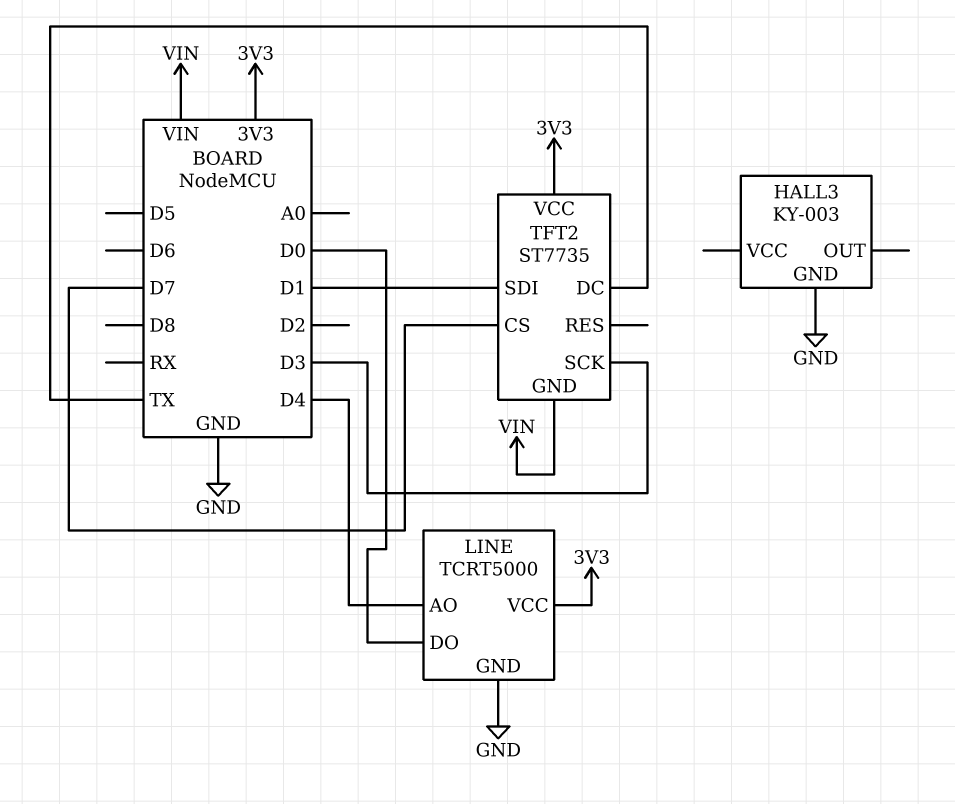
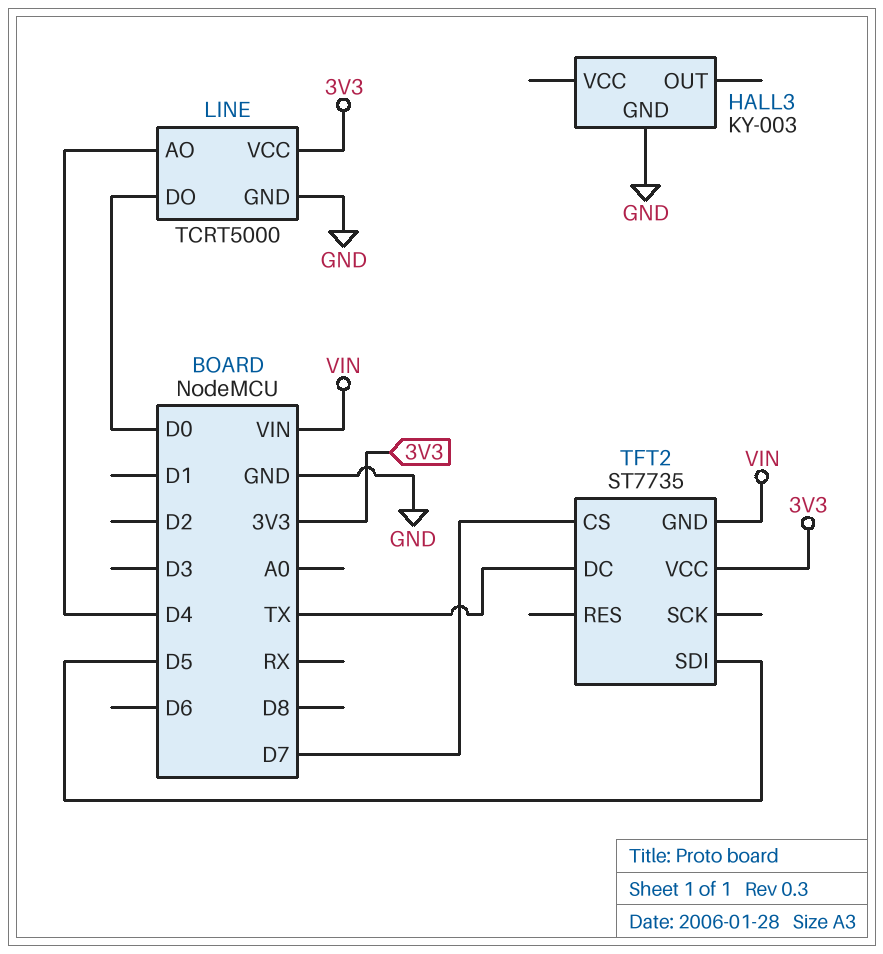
TFT2 pin SCK: D3 -> none
TFT2 pin SDI: D1 -> D5

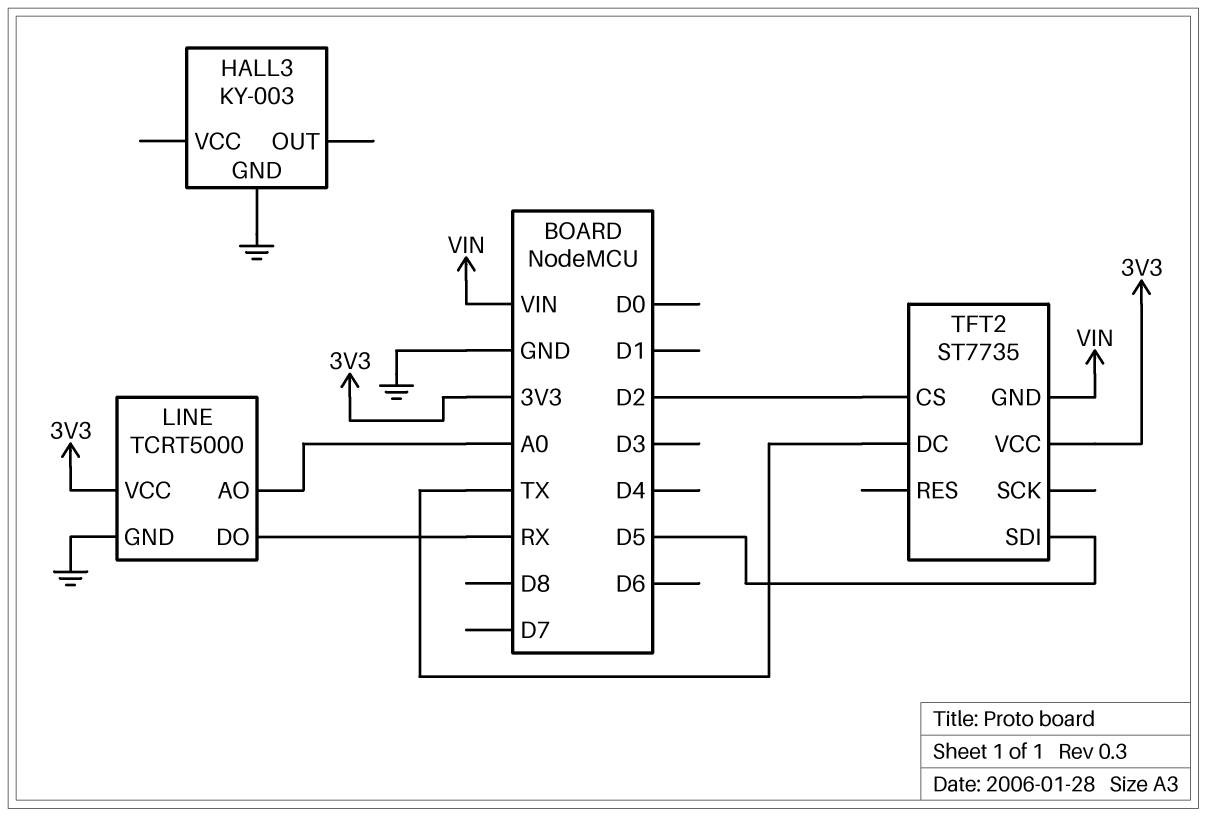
LINE pin AO: D4 -> A0
LINE pin DO: D0 -> RX
TFT2 pin CS: D7 -> D2

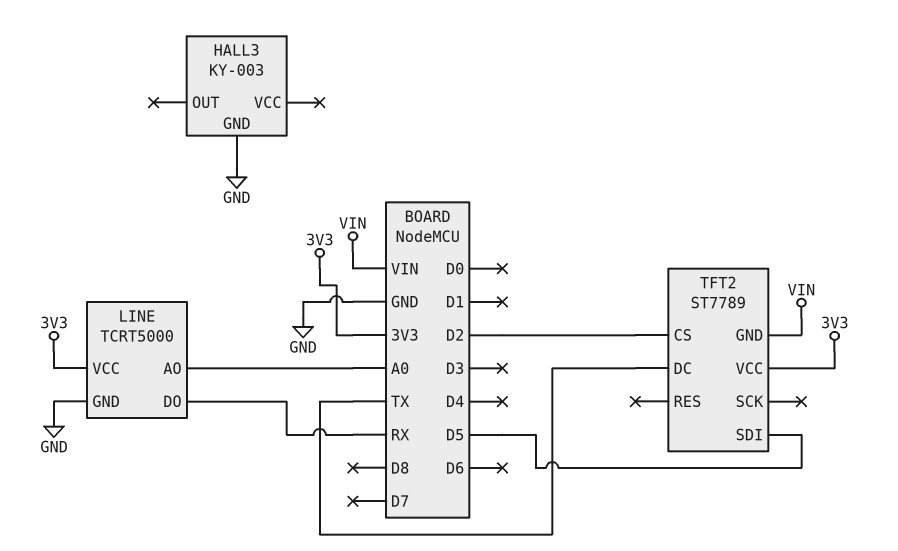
TFT2: ST7735 -> ST7789

